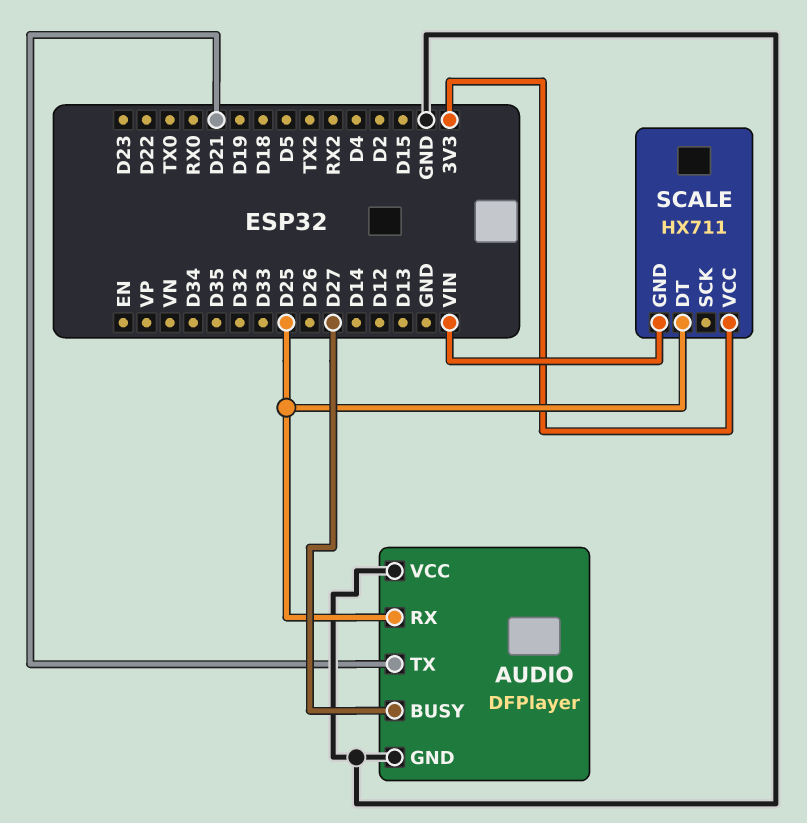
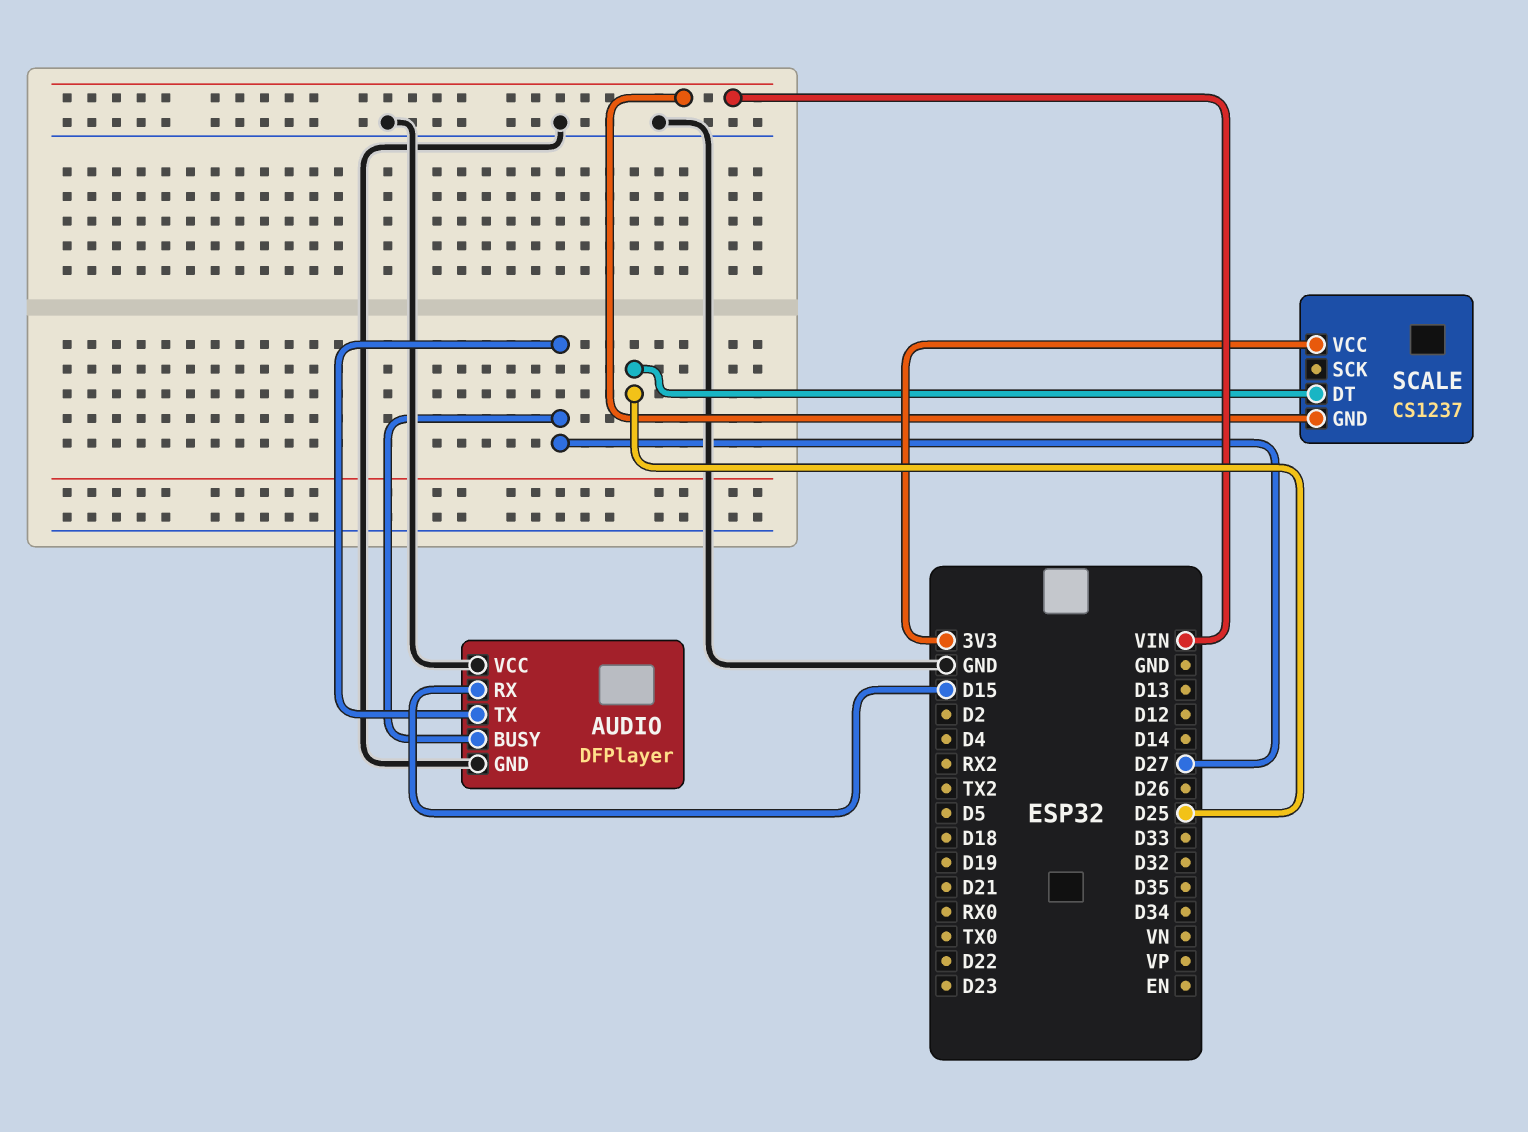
AUDIO pin RX: D25 -> D15
AUDIO pin TX: D21 -> D27
SCALE: HX711 -> CS1237

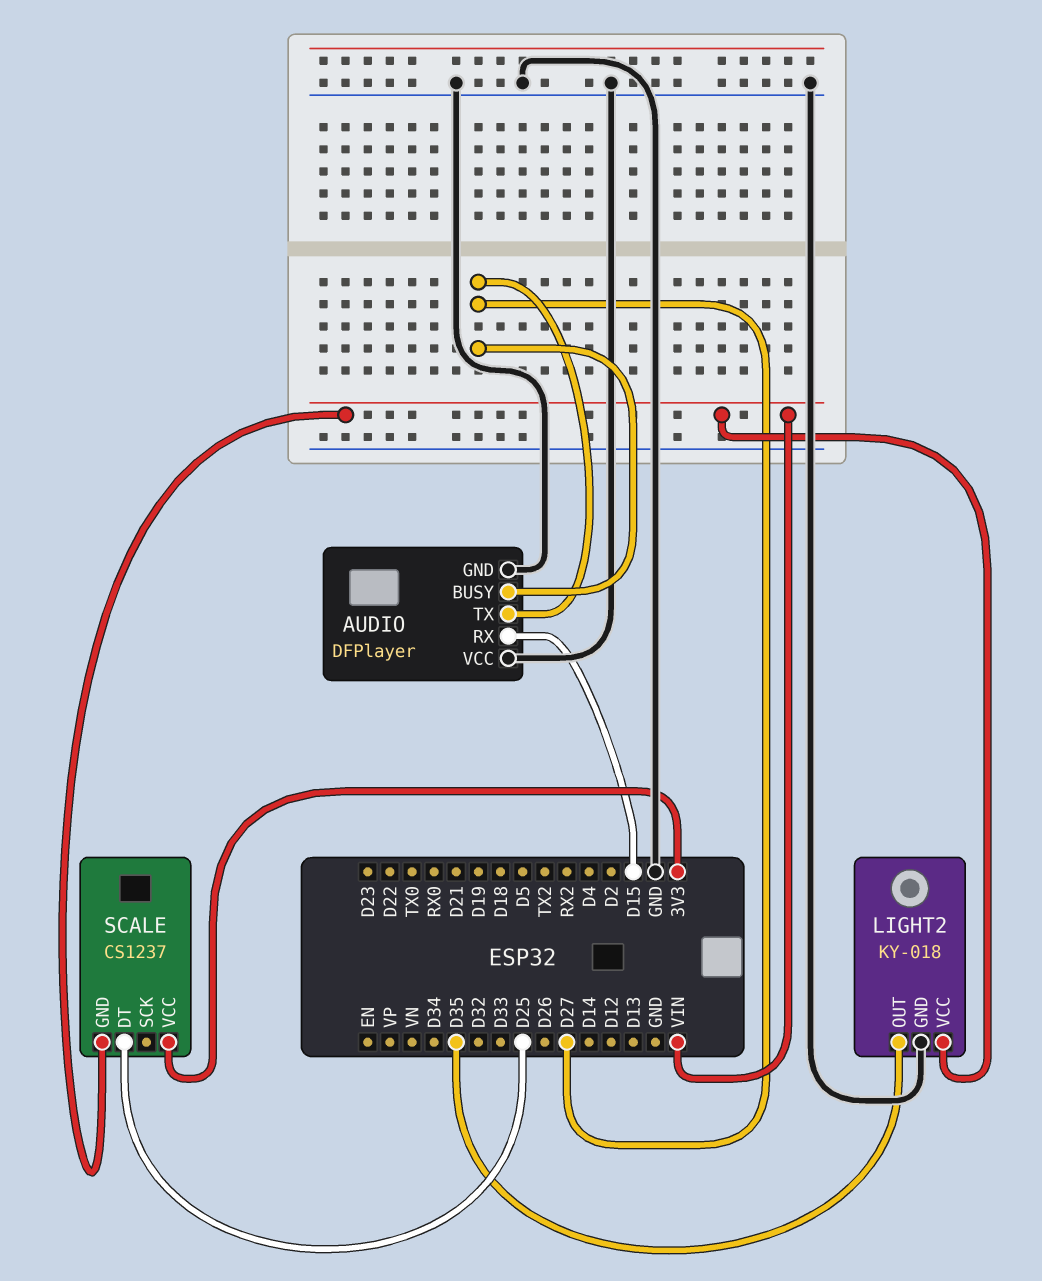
LIGHT2: none -> KY-018
LIGHT2 pin GND: none -> GND
LIGHT2 pin OUT: none -> D35
LIGHT2 pin VCC: none -> VIN

